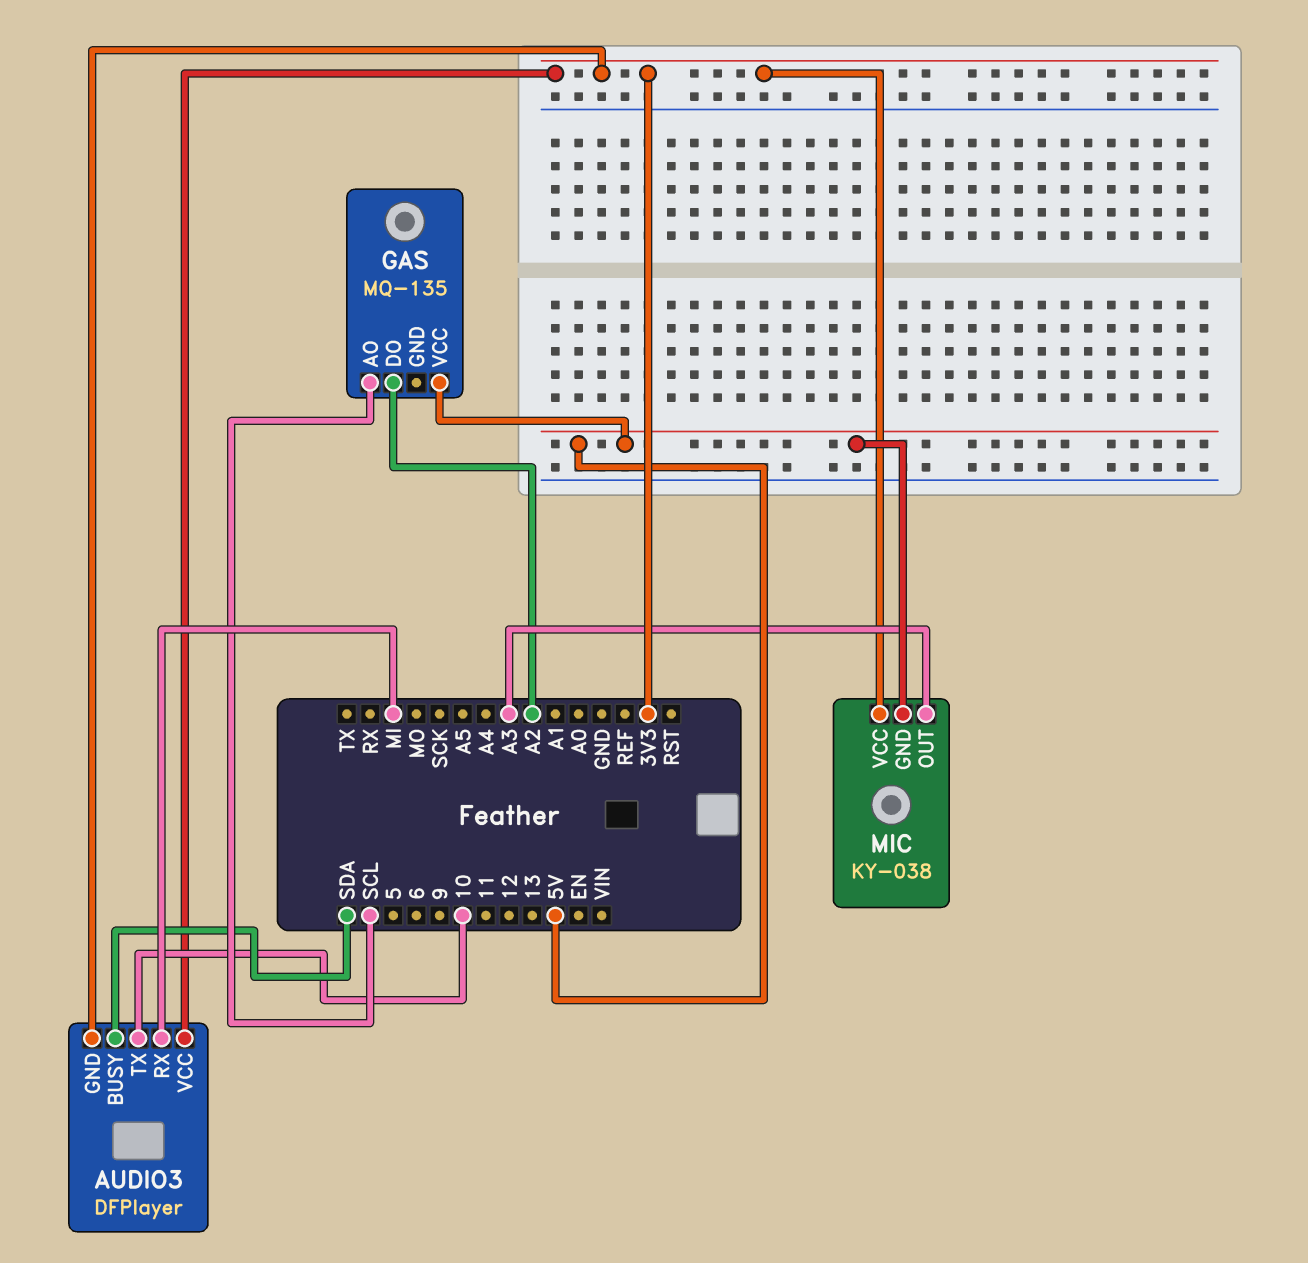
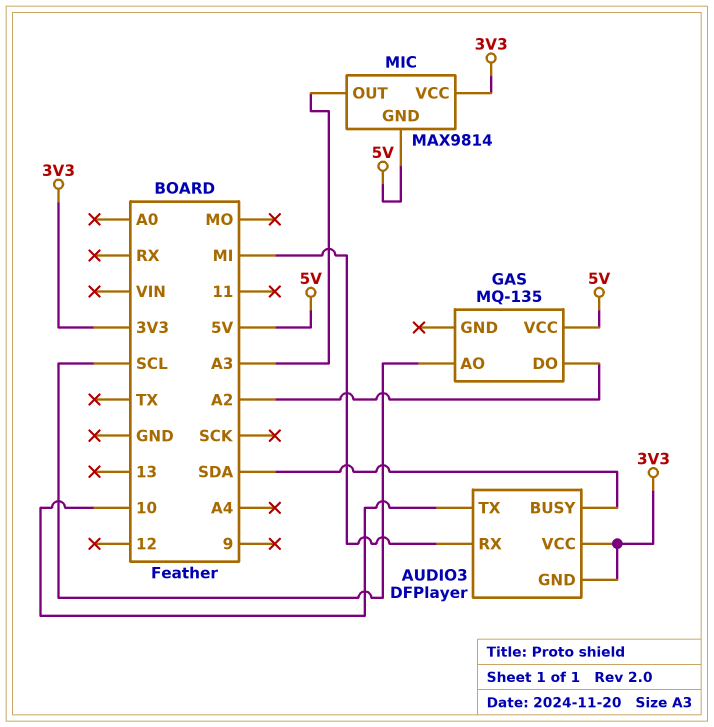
MIC: KY-038 -> MAX9814

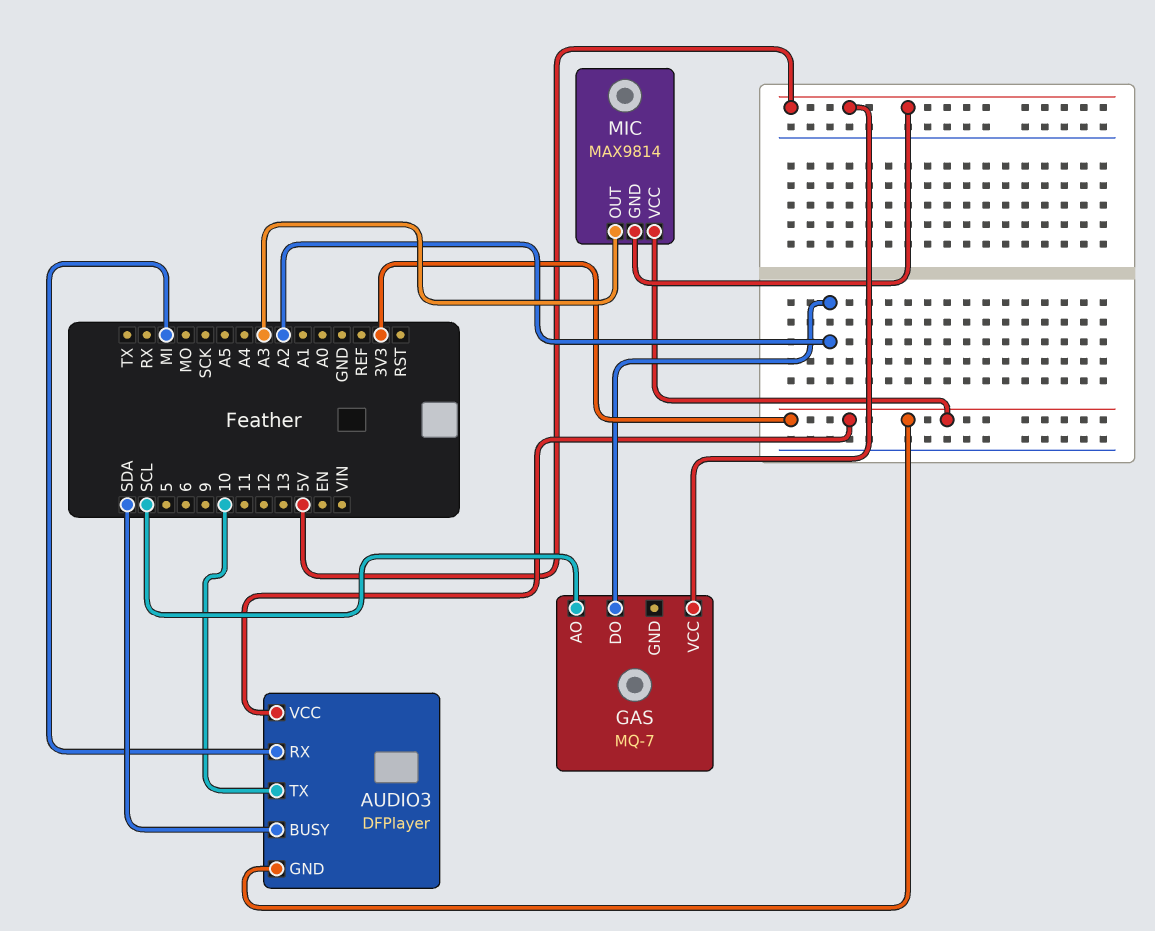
GAS: MQ-135 -> MQ-7

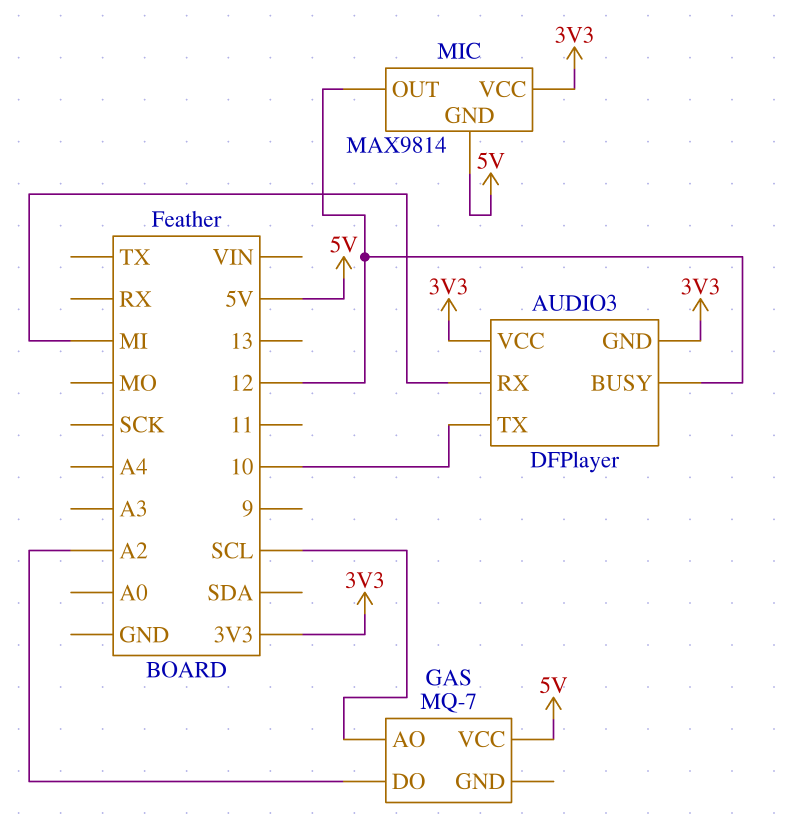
AUDIO3 pin BUSY: SDA -> 12
MIC pin OUT: A3 -> 12

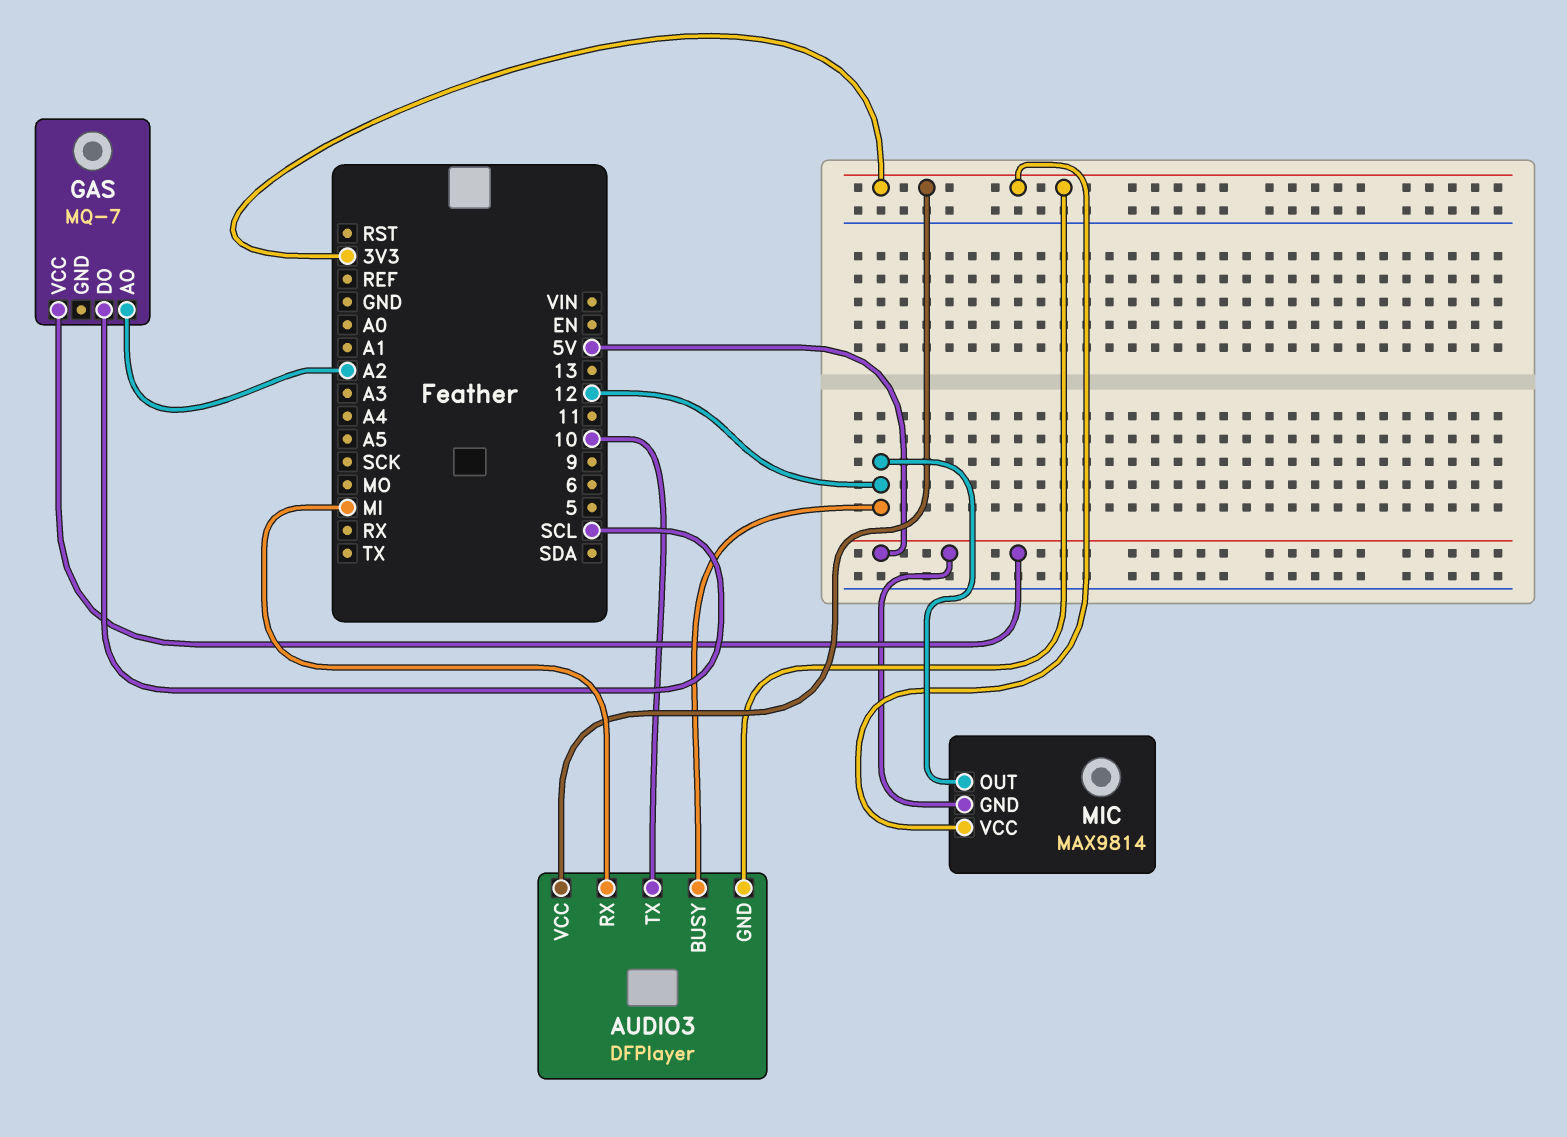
GAS pin AO: SCL -> A2
GAS pin DO: A2 -> SCL

